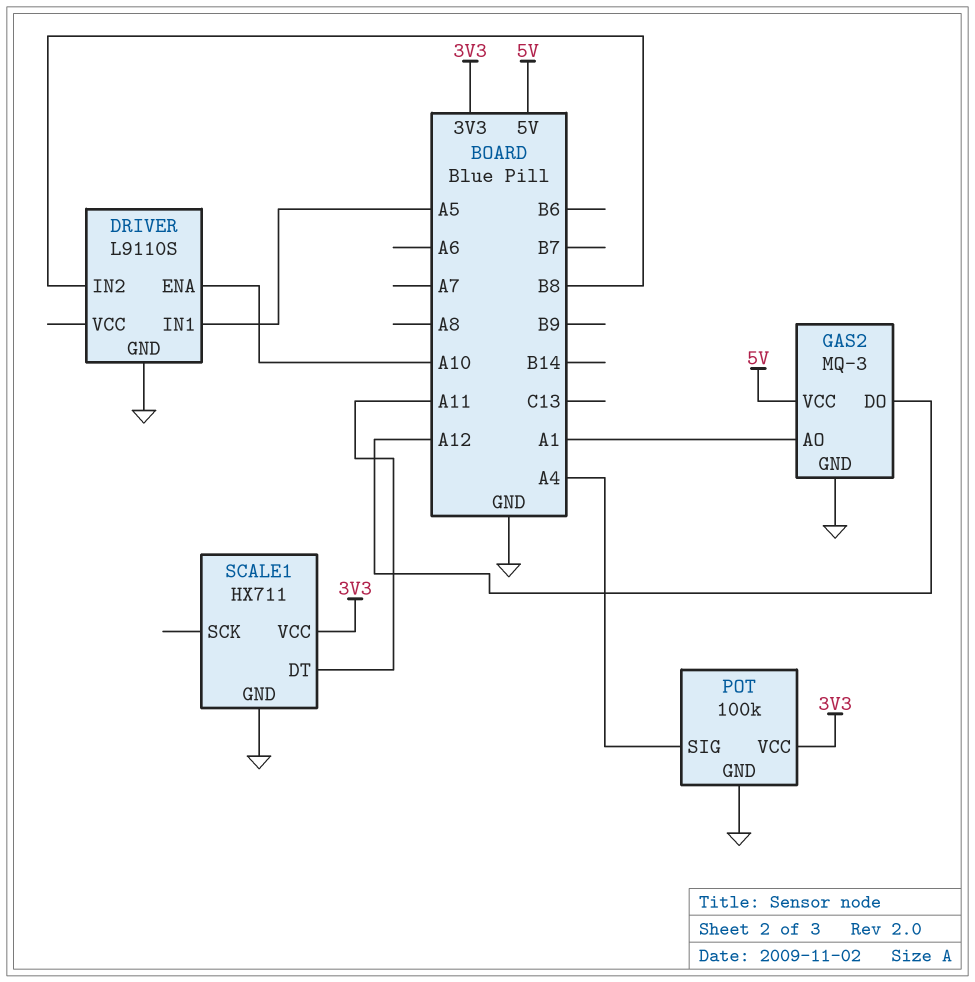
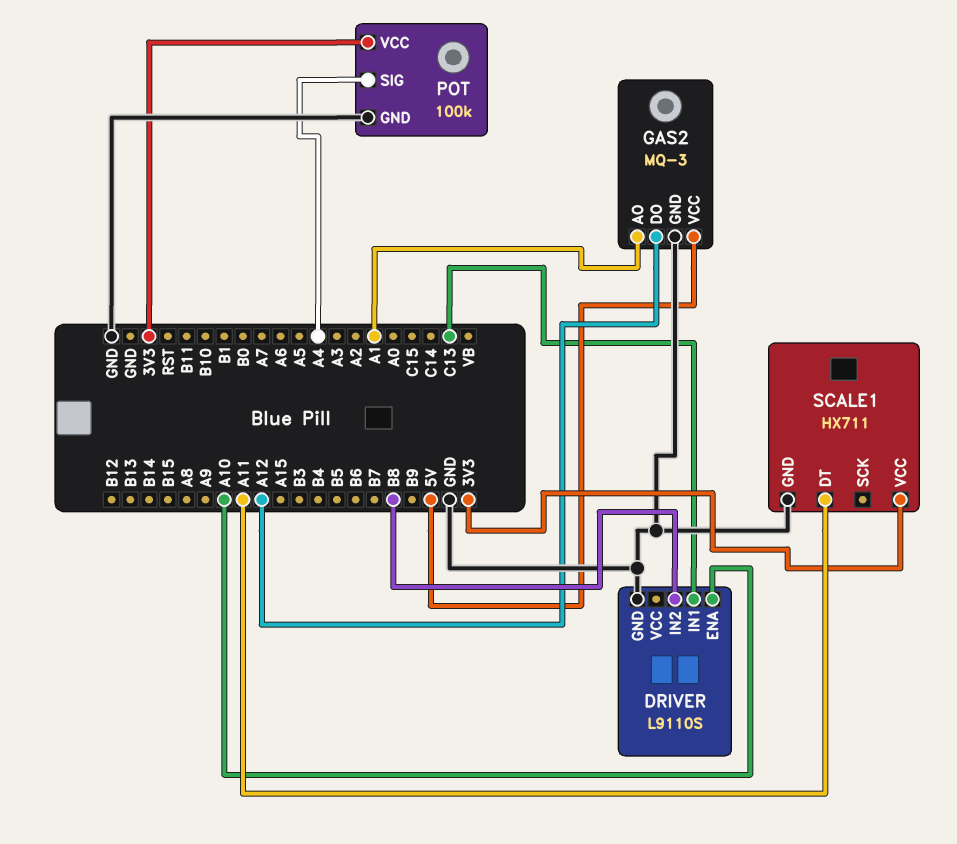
DRIVER pin IN1: A5 -> C13

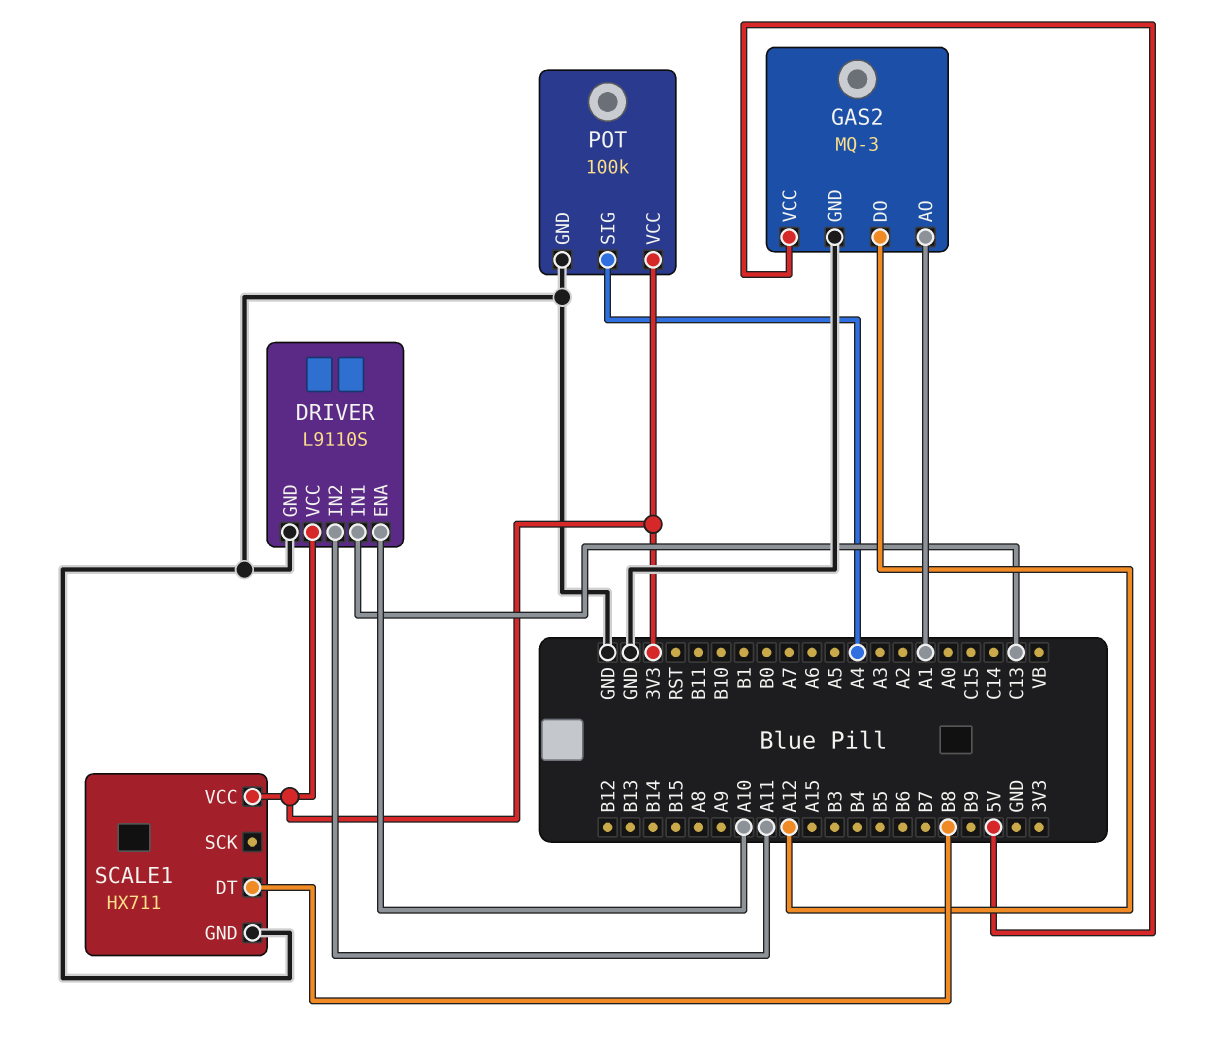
DRIVER pin IN2: B8 -> A11
DRIVER pin VCC: none -> 3V3
SCALE1 pin DT: A11 -> B8

